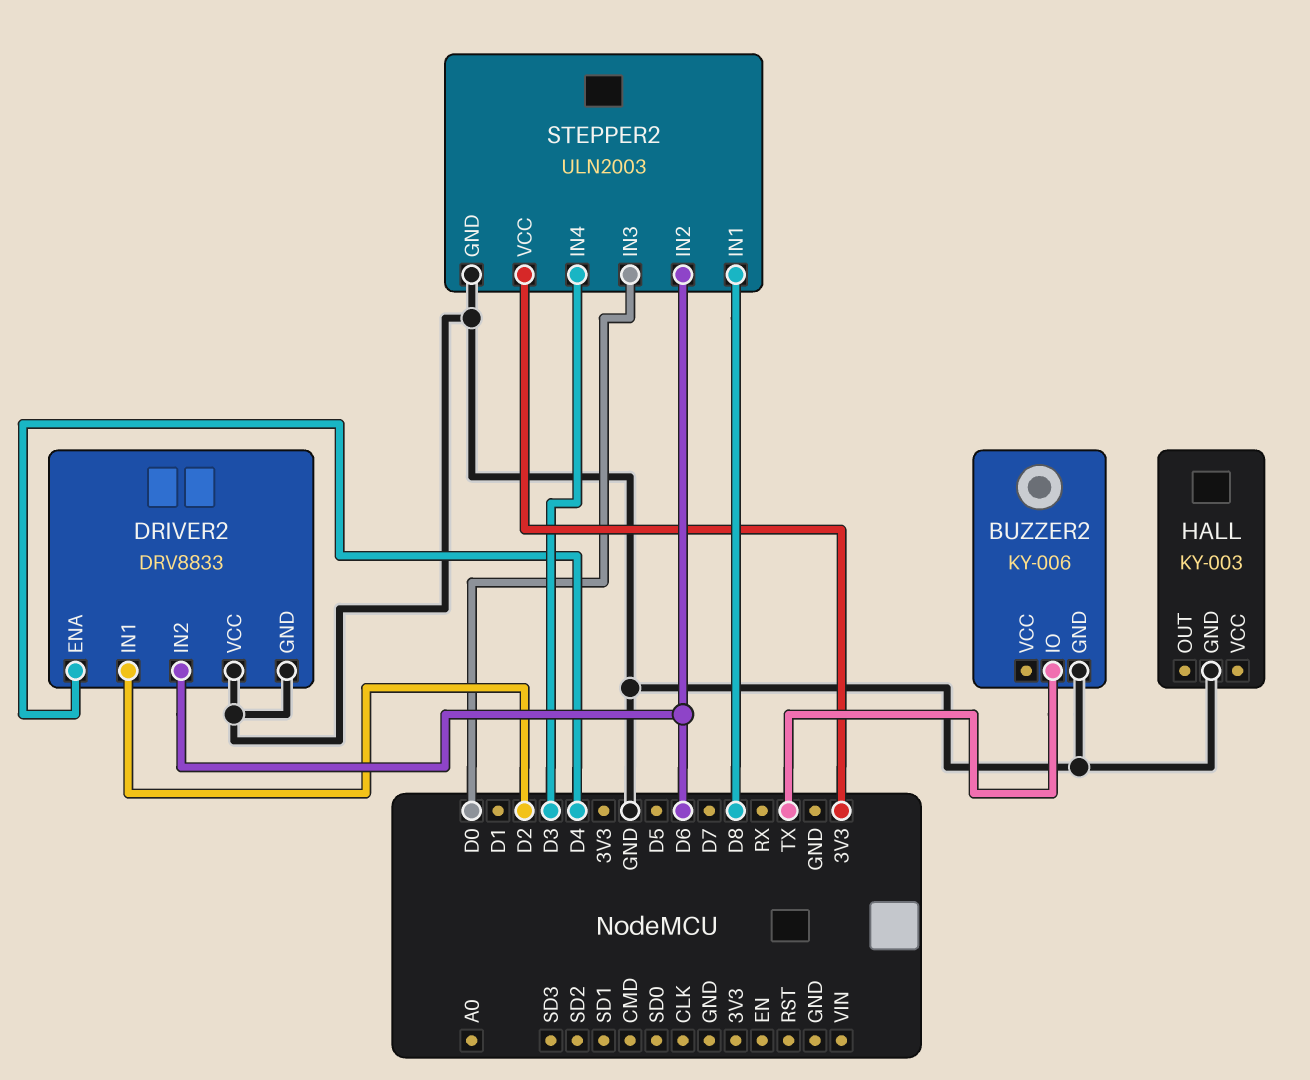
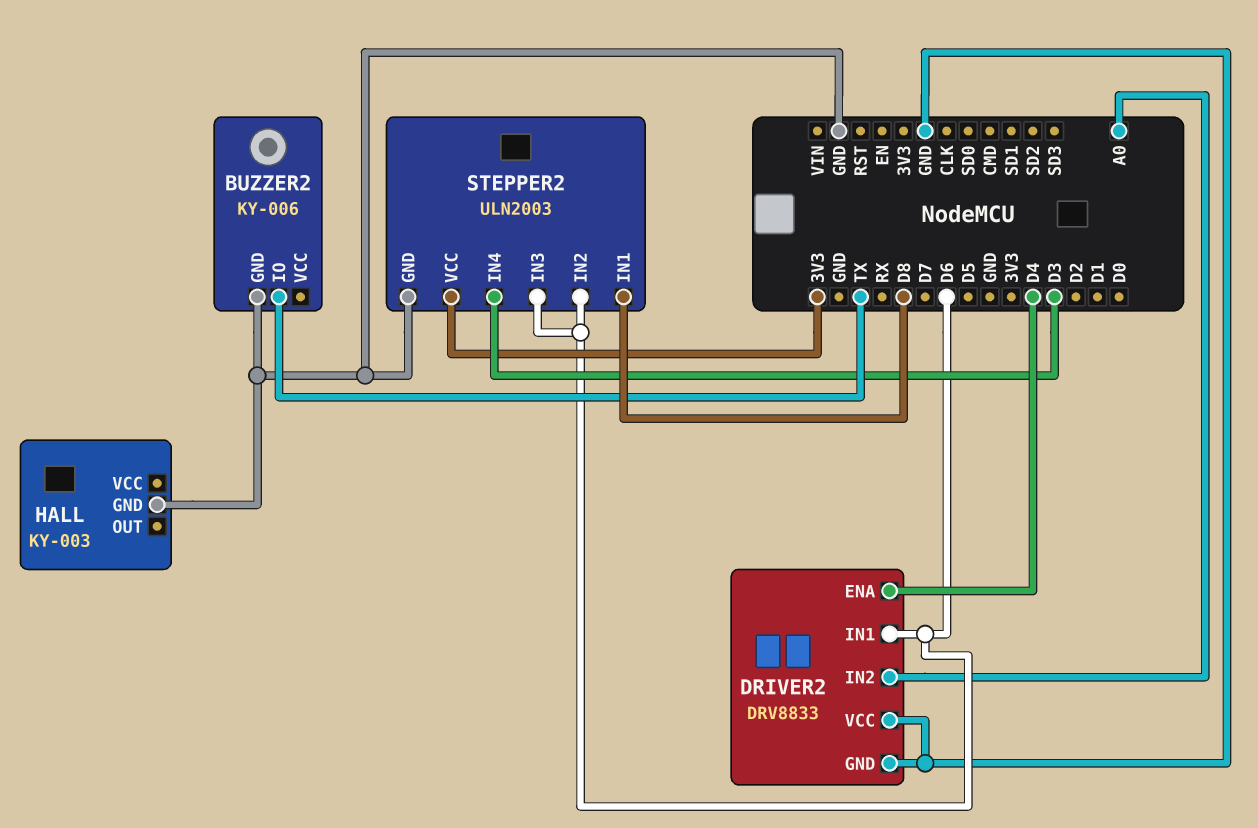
DRIVER2 pin IN1: D2 -> D6
DRIVER2 pin IN2: D6 -> A0
STEPPER2 pin IN3: D0 -> D6

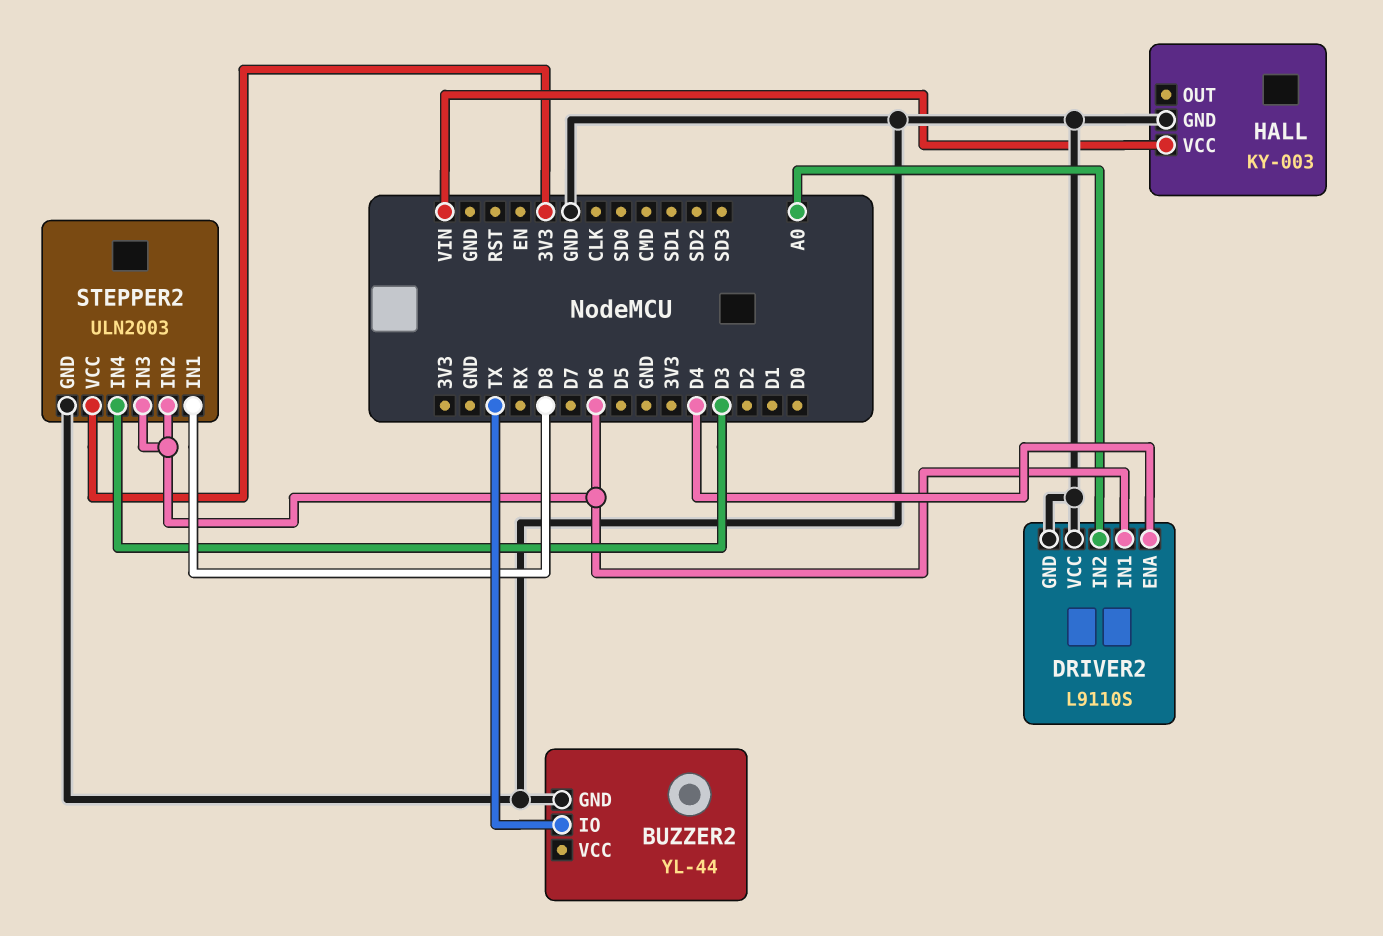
BUZZER2: KY-006 -> YL-44
DRIVER2: DRV8833 -> L9110S
HALL pin VCC: none -> VIN

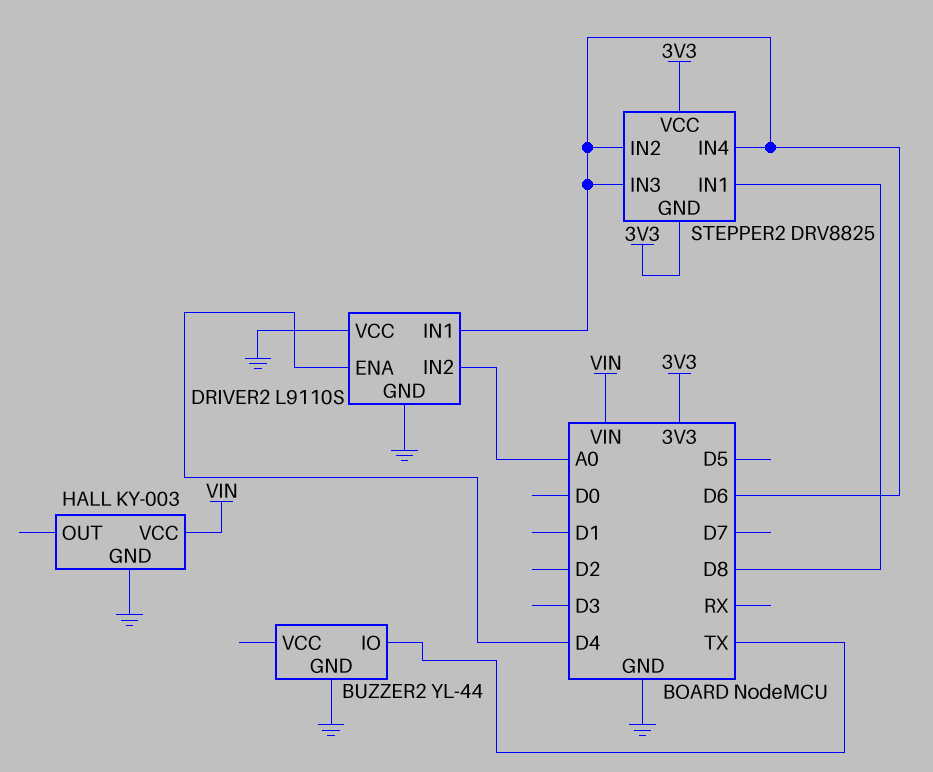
STEPPER2: ULN2003 -> DRV8825
STEPPER2 pin GND: GND -> 3V3
STEPPER2 pin IN4: D3 -> D6

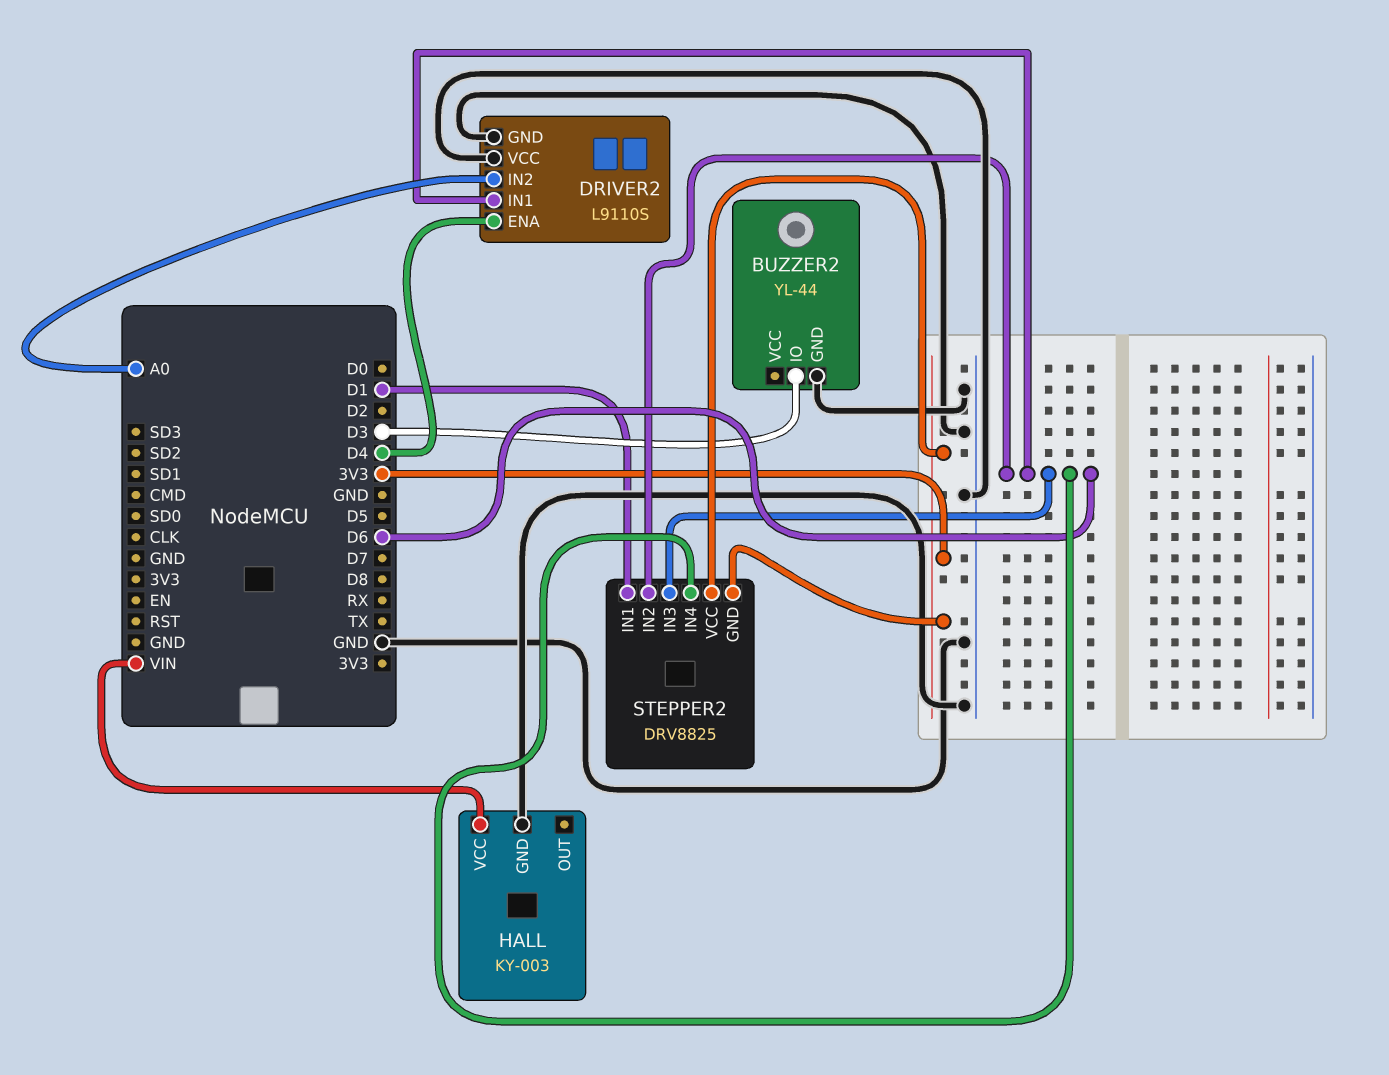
BUZZER2 pin IO: TX -> D3
STEPPER2 pin IN1: D8 -> D1

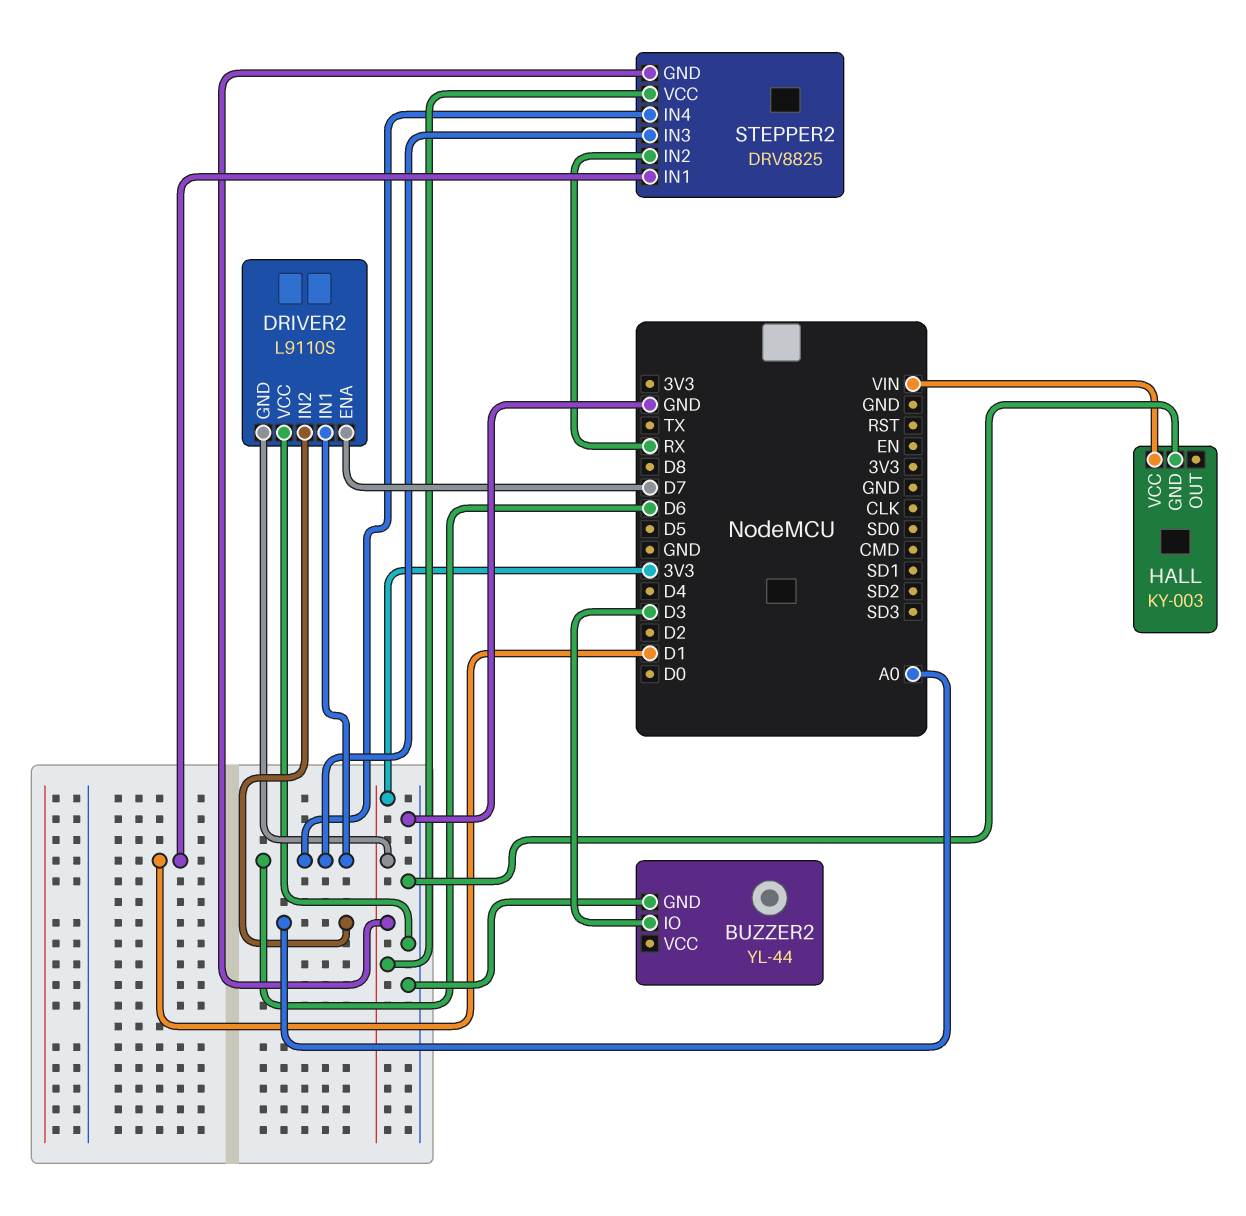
DRIVER2 pin ENA: D4 -> D7
DRIVER2 pin GND: GND -> 3V3
STEPPER2 pin IN2: D6 -> RX

